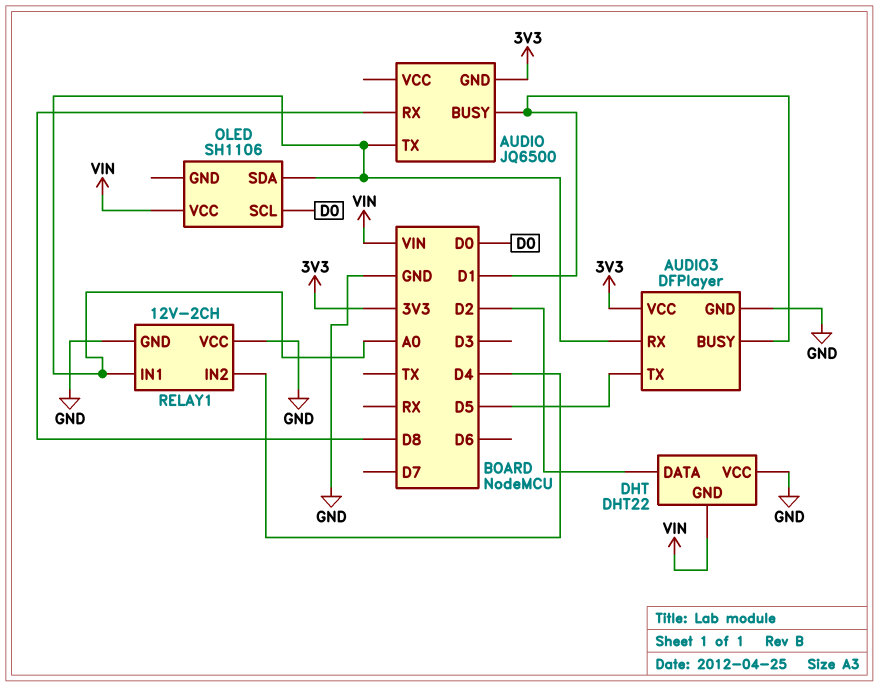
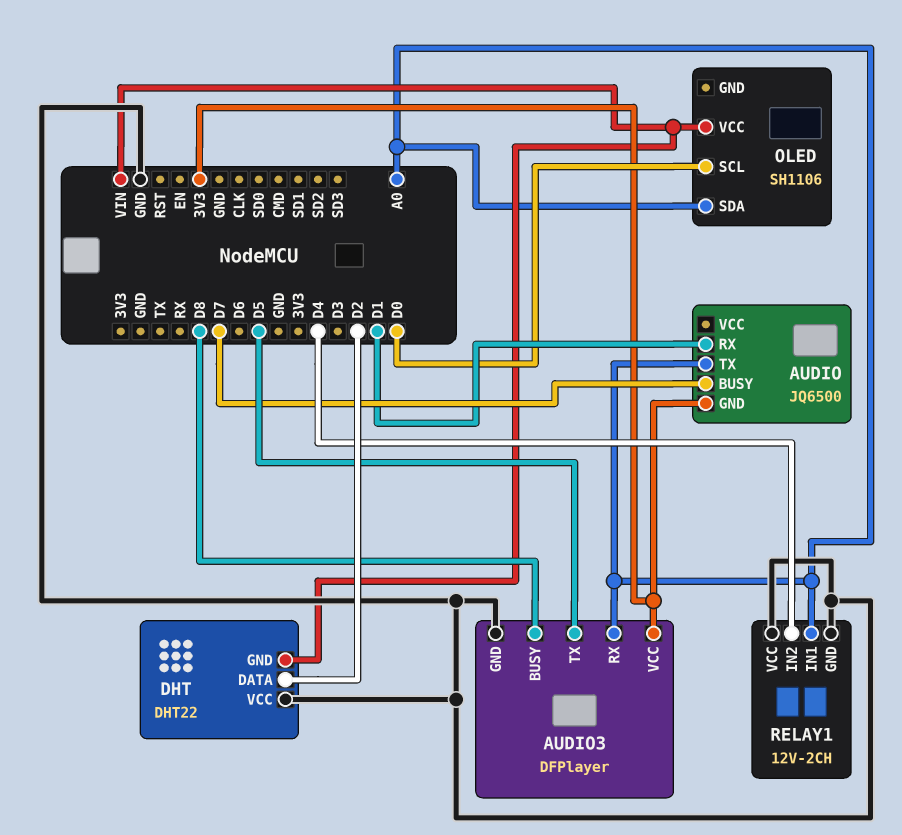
AUDIO pin BUSY: D1 -> D7
AUDIO pin RX: D8 -> D1
AUDIO3 pin BUSY: D1 -> D8

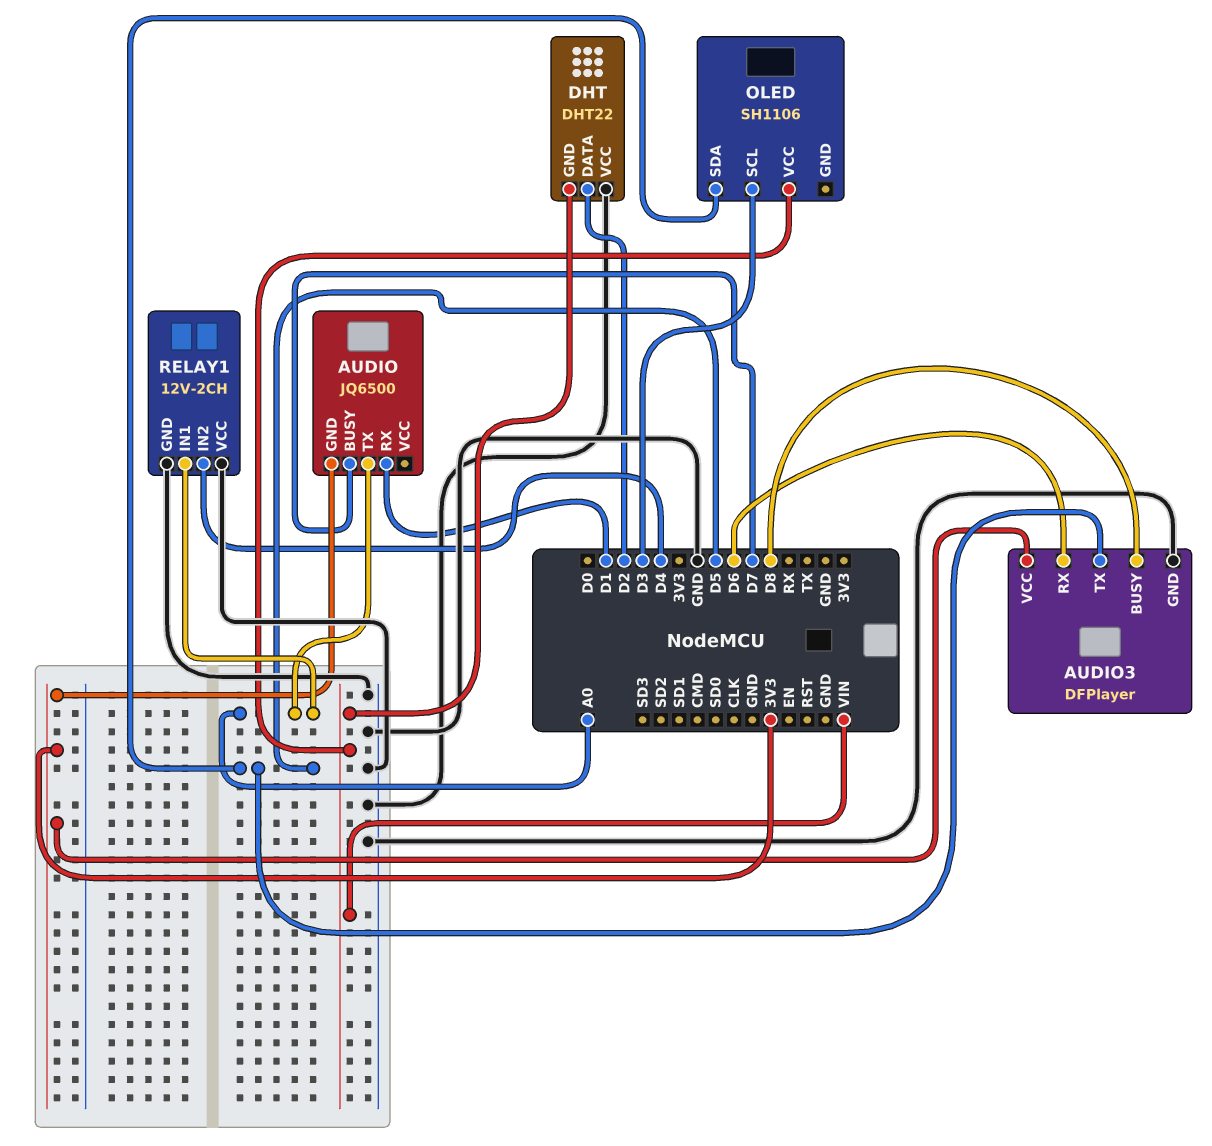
AUDIO3 pin RX: A0 -> D6
OLED pin SCL: D0 -> D3
OLED pin SDA: A0 -> D5

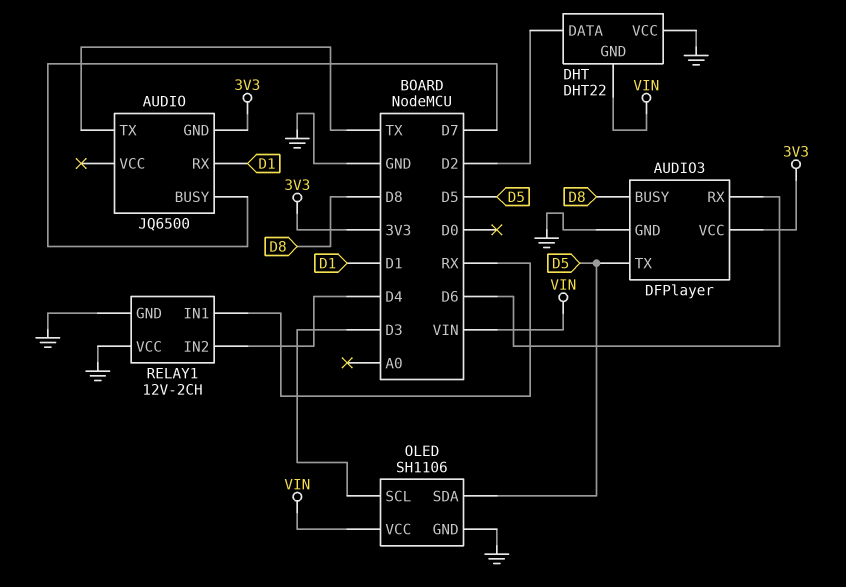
AUDIO pin TX: A0 -> TX
OLED pin GND: none -> GND
RELAY1 pin IN1: A0 -> RX

